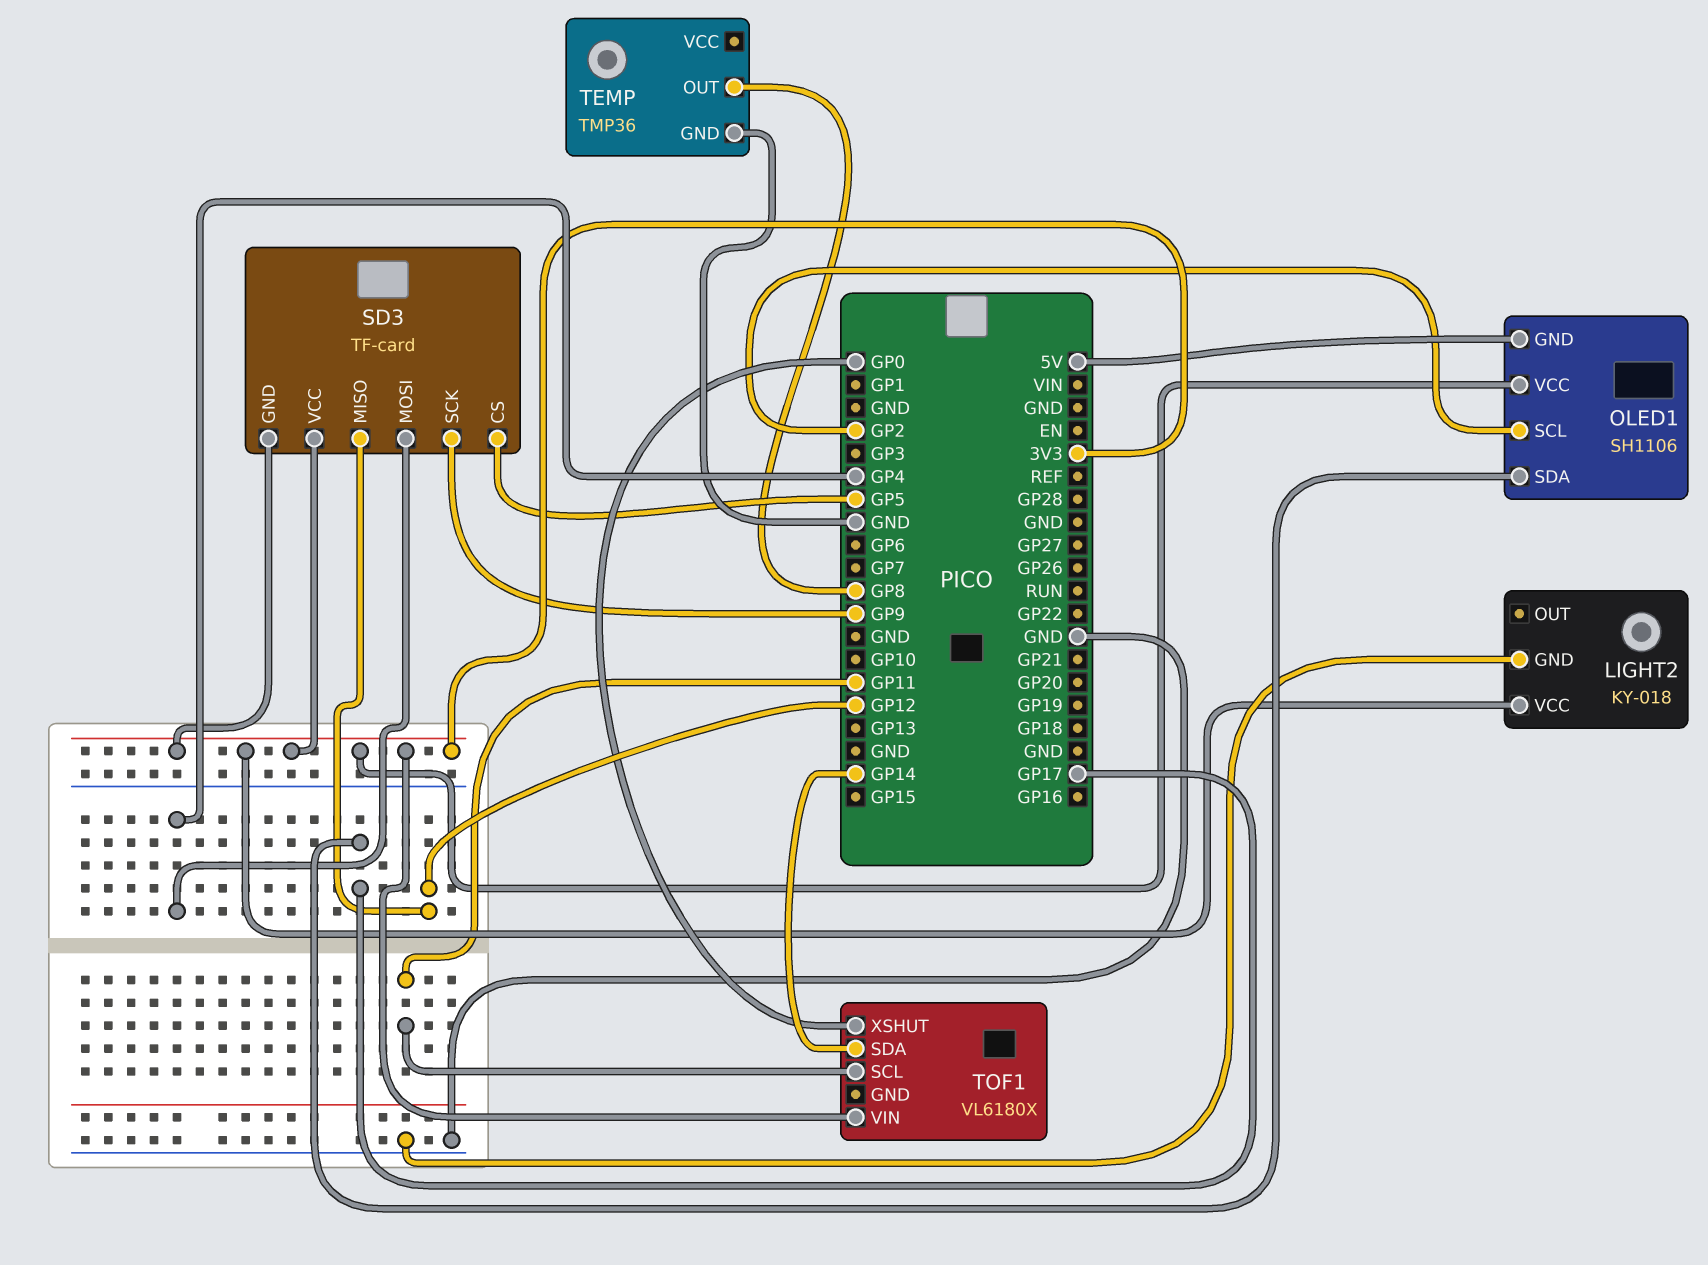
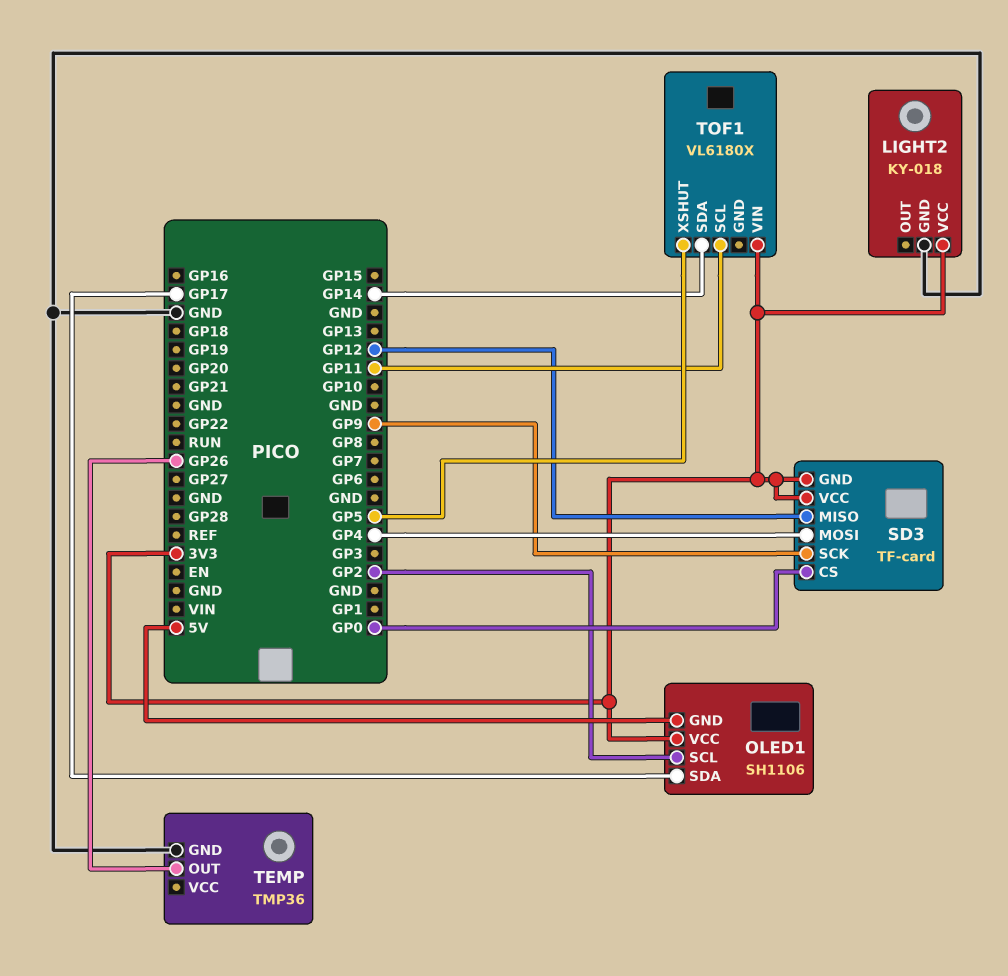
SD3 pin CS: GP5 -> GP0
TEMP pin OUT: GP8 -> GP26
TOF1 pin XSHUT: GP0 -> GP5

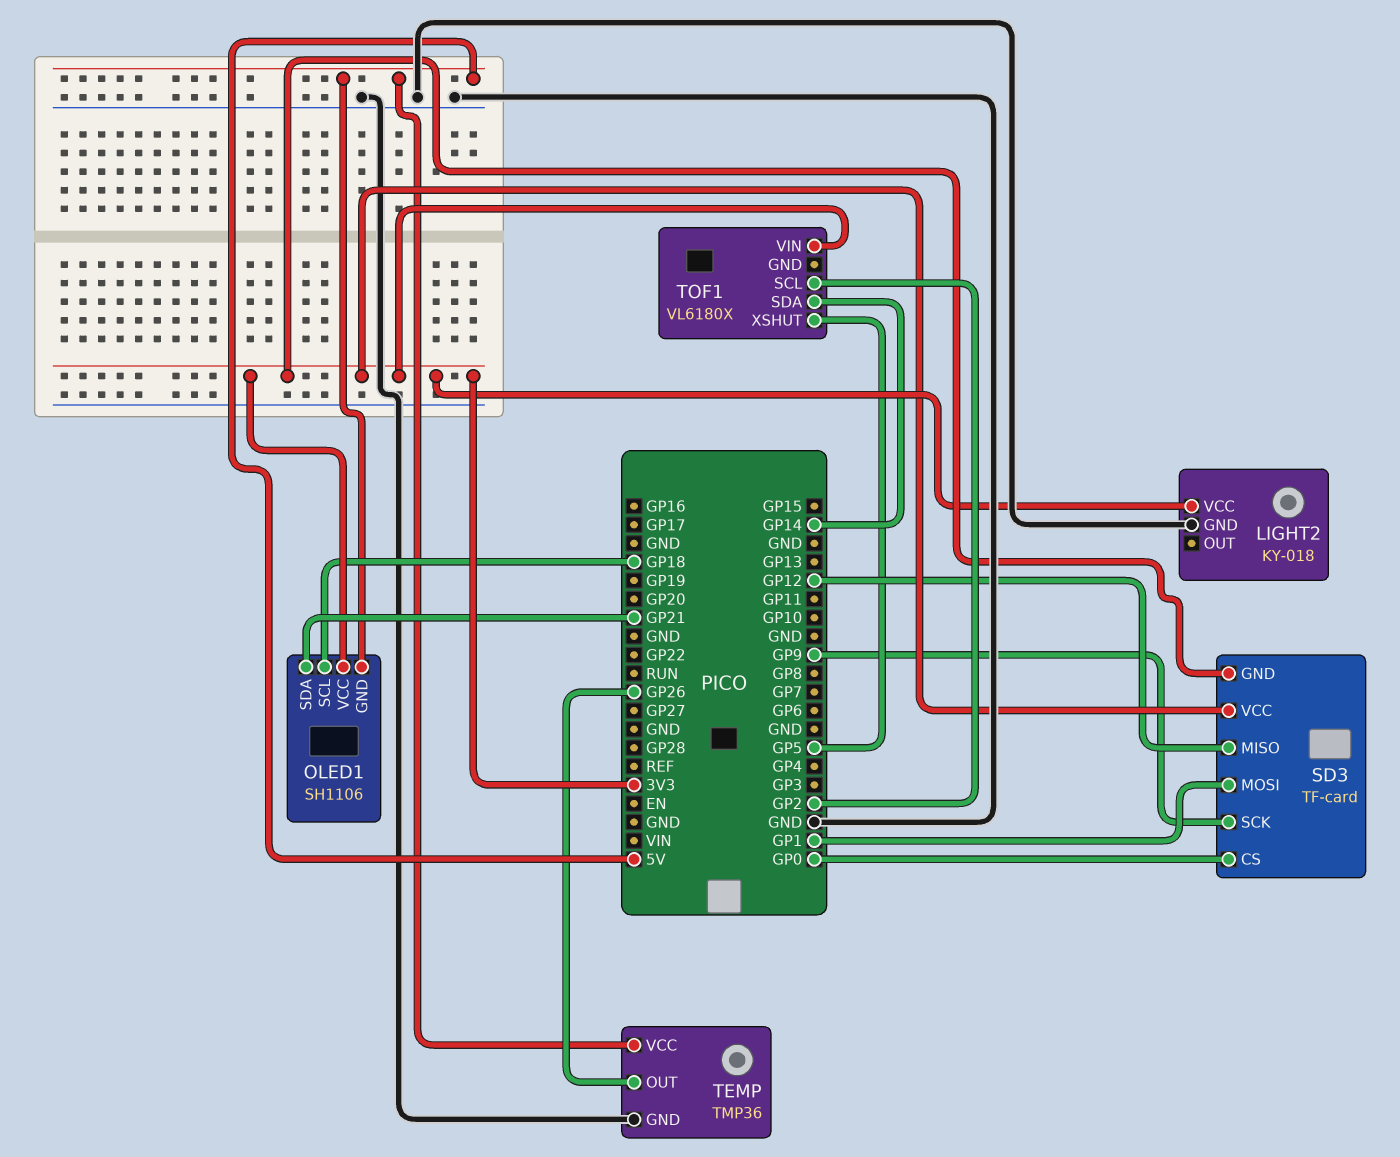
OLED1 pin SCL: GP2 -> GP18
OLED1 pin SDA: GP17 -> GP21
SD3 pin MOSI: GP4 -> GP1
TEMP pin VCC: none -> 5V
TOF1 pin SCL: GP11 -> GP2

